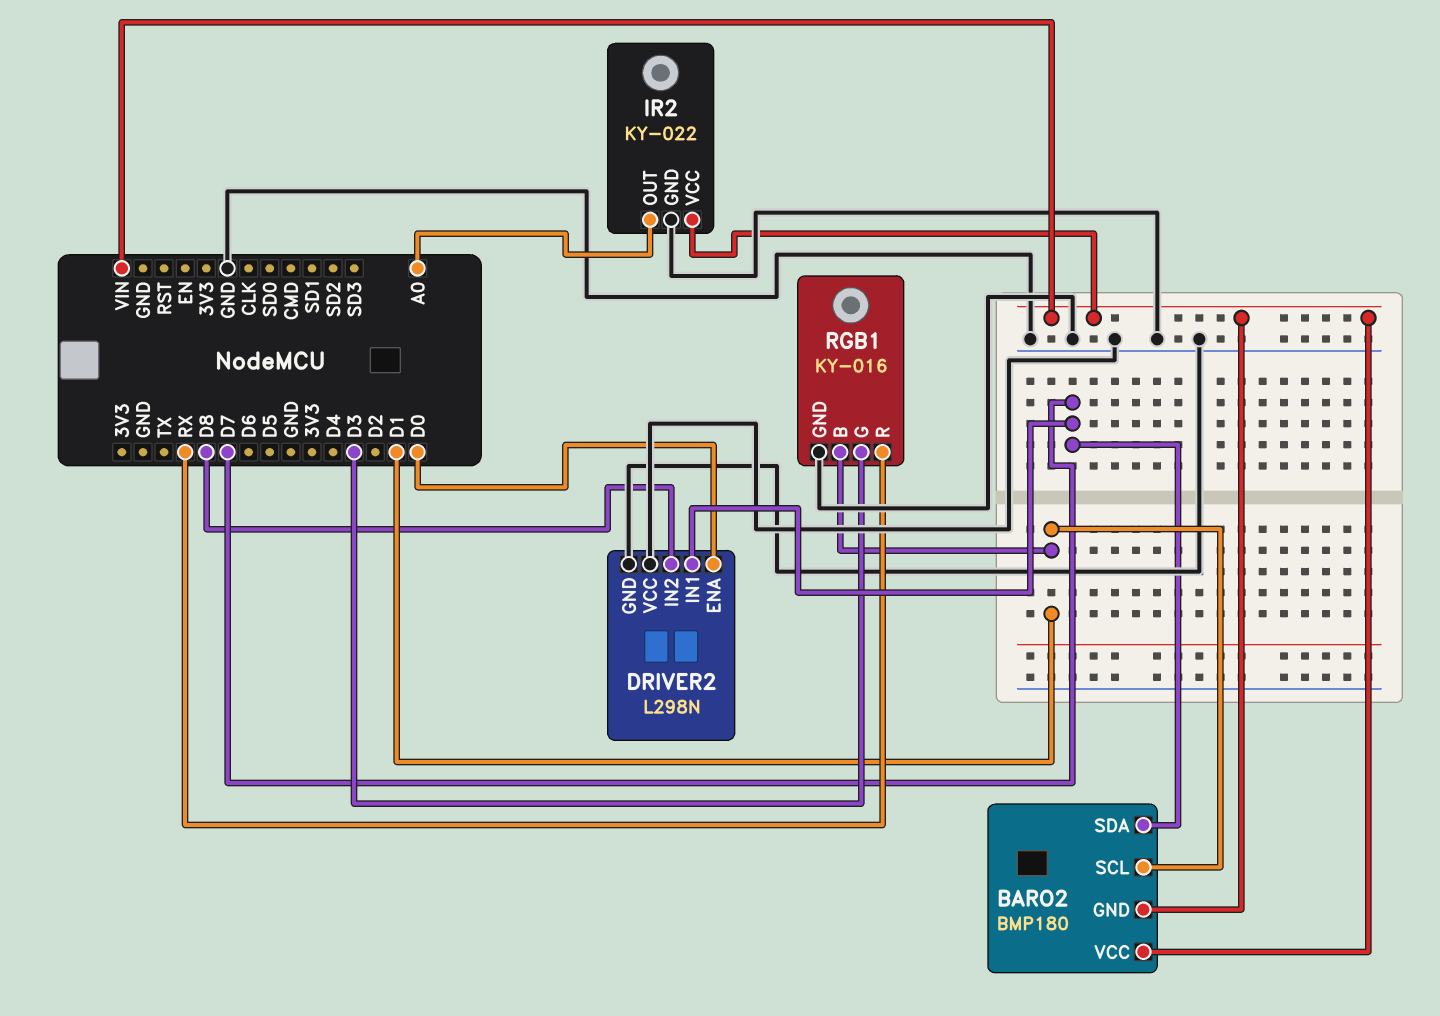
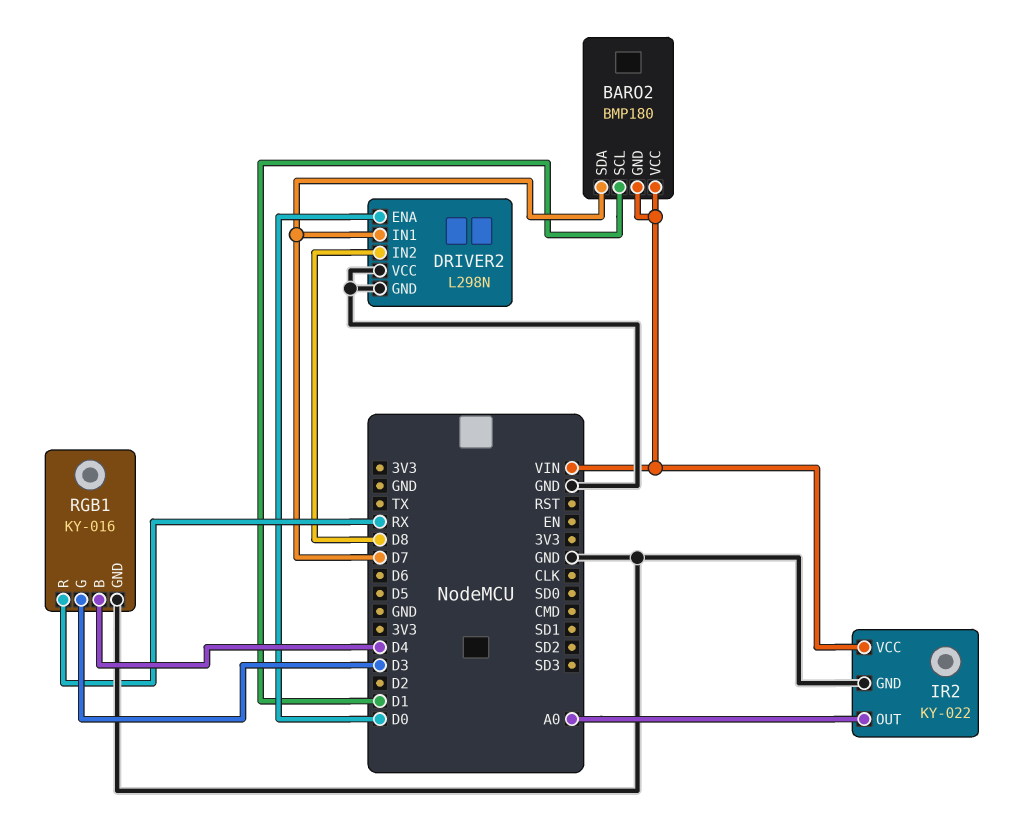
RGB1 pin B: D1 -> D4

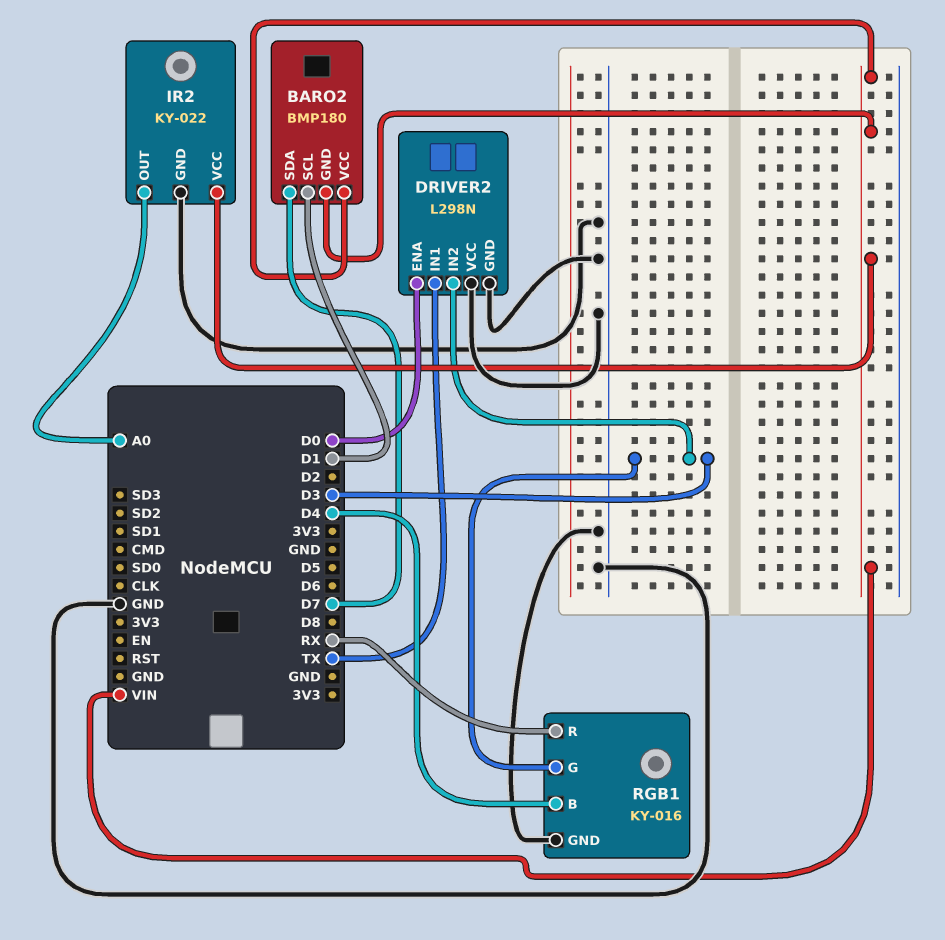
DRIVER2 pin IN1: D7 -> TX
DRIVER2 pin IN2: D8 -> D3

